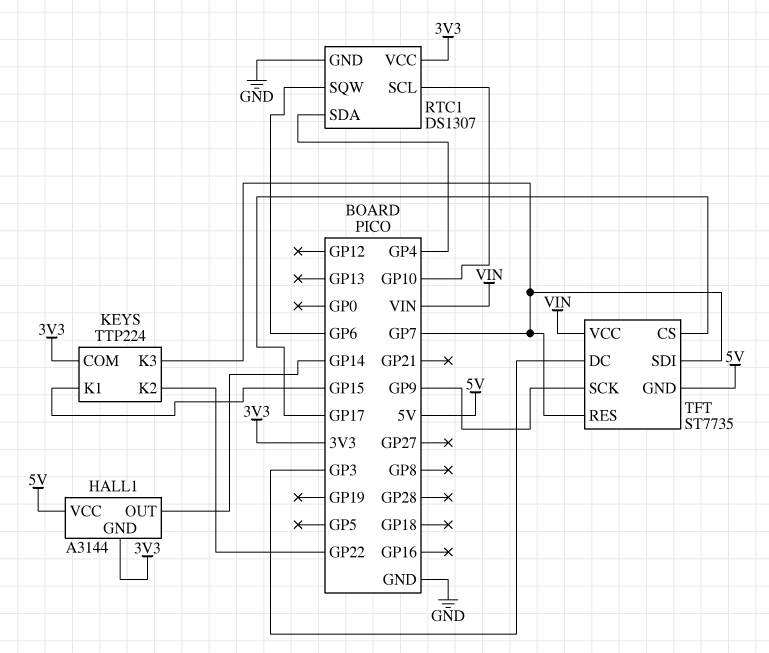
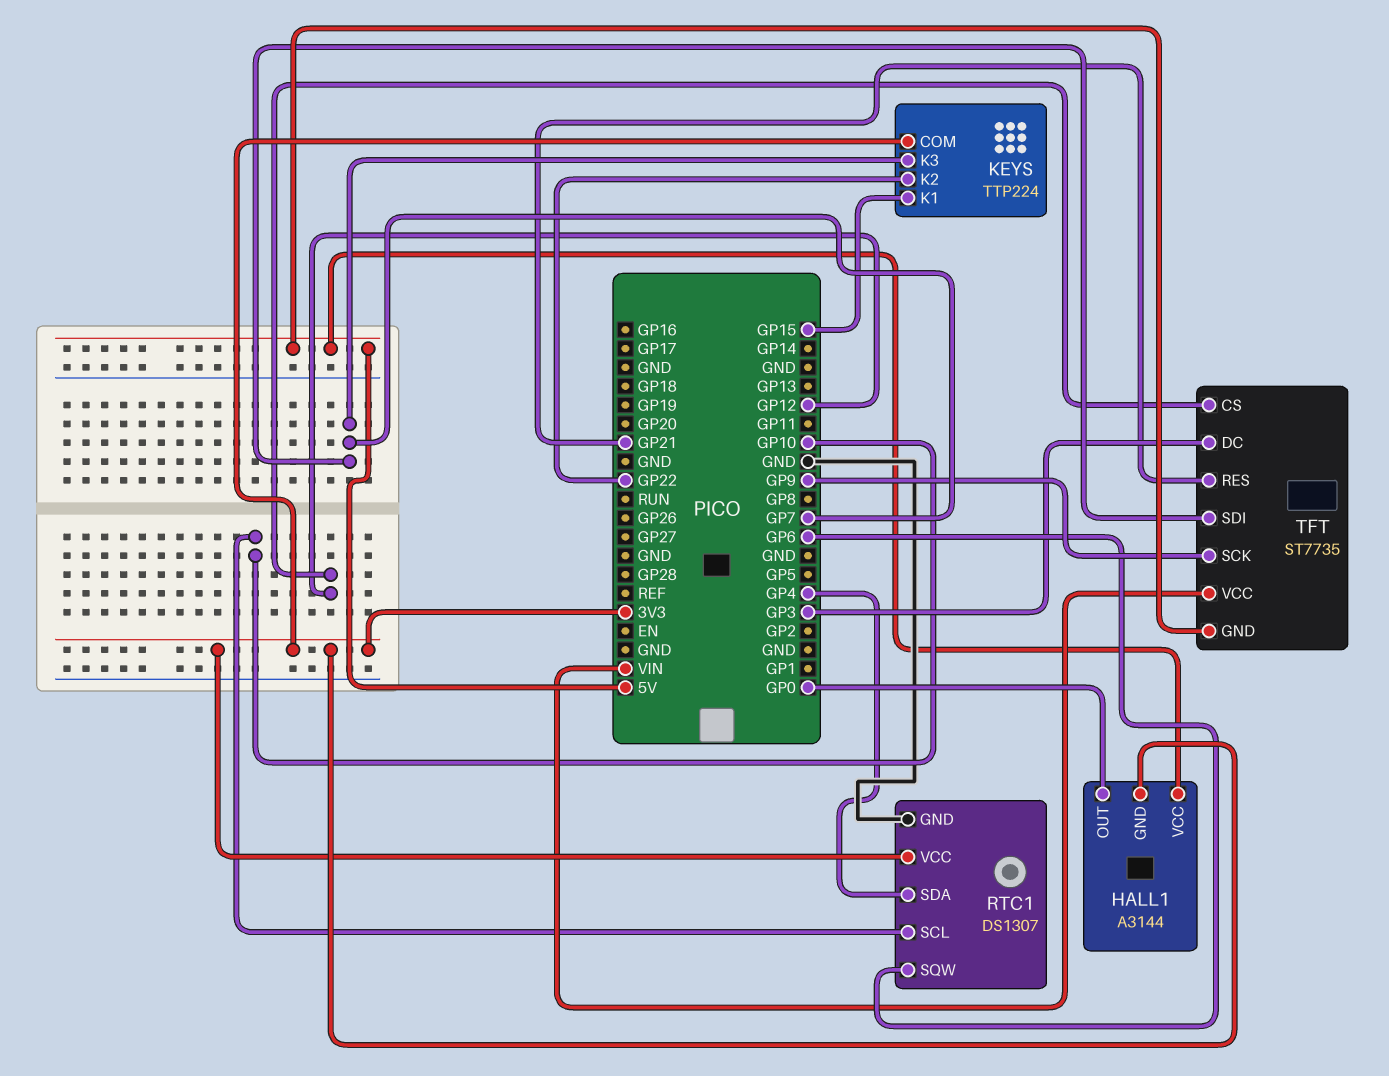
HALL1 pin OUT: GP14 -> GP0
TFT pin CS: GP17 -> GP12
TFT pin RES: GP7 -> GP21

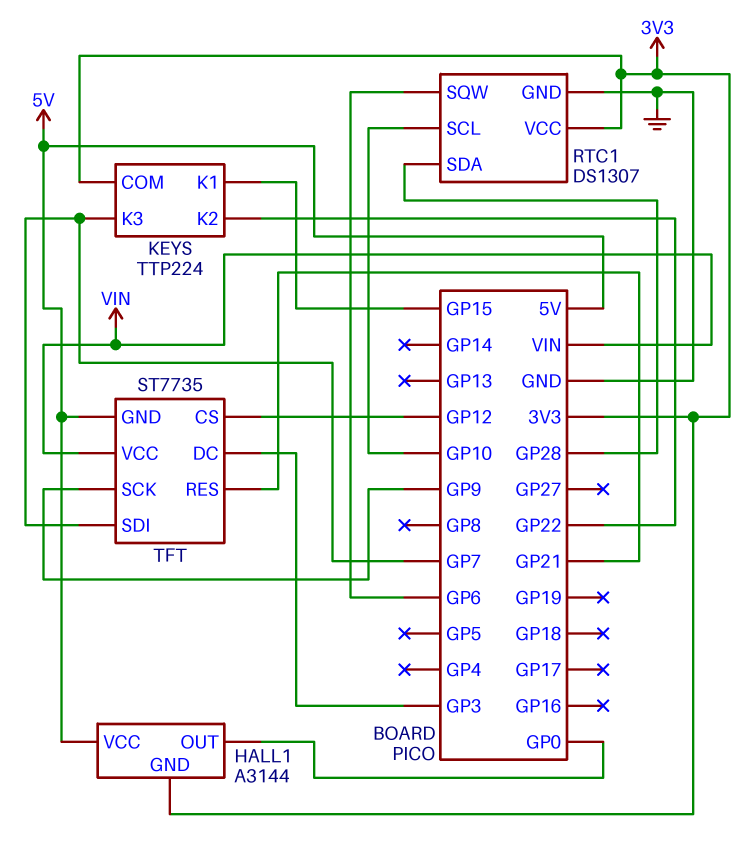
RTC1 pin SDA: GP4 -> GP28

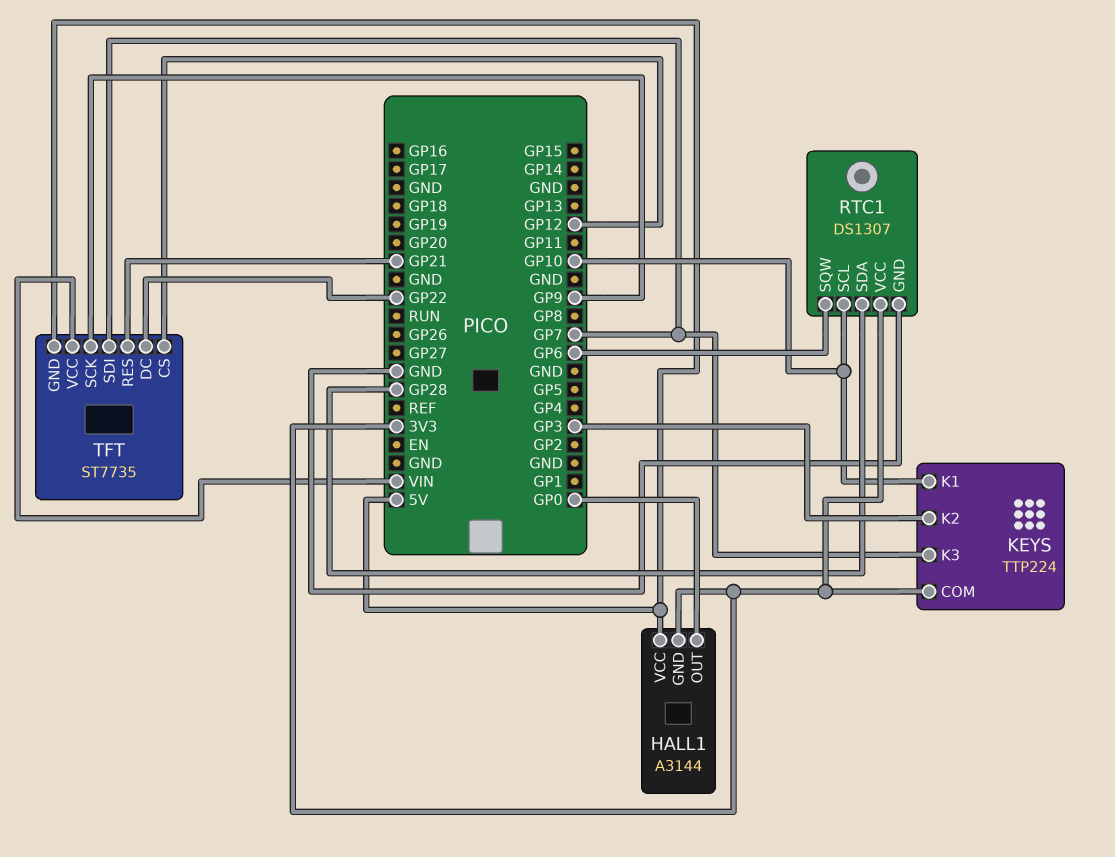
KEYS pin K1: GP15 -> GP10
KEYS pin K2: GP22 -> GP3
TFT pin DC: GP3 -> GP22

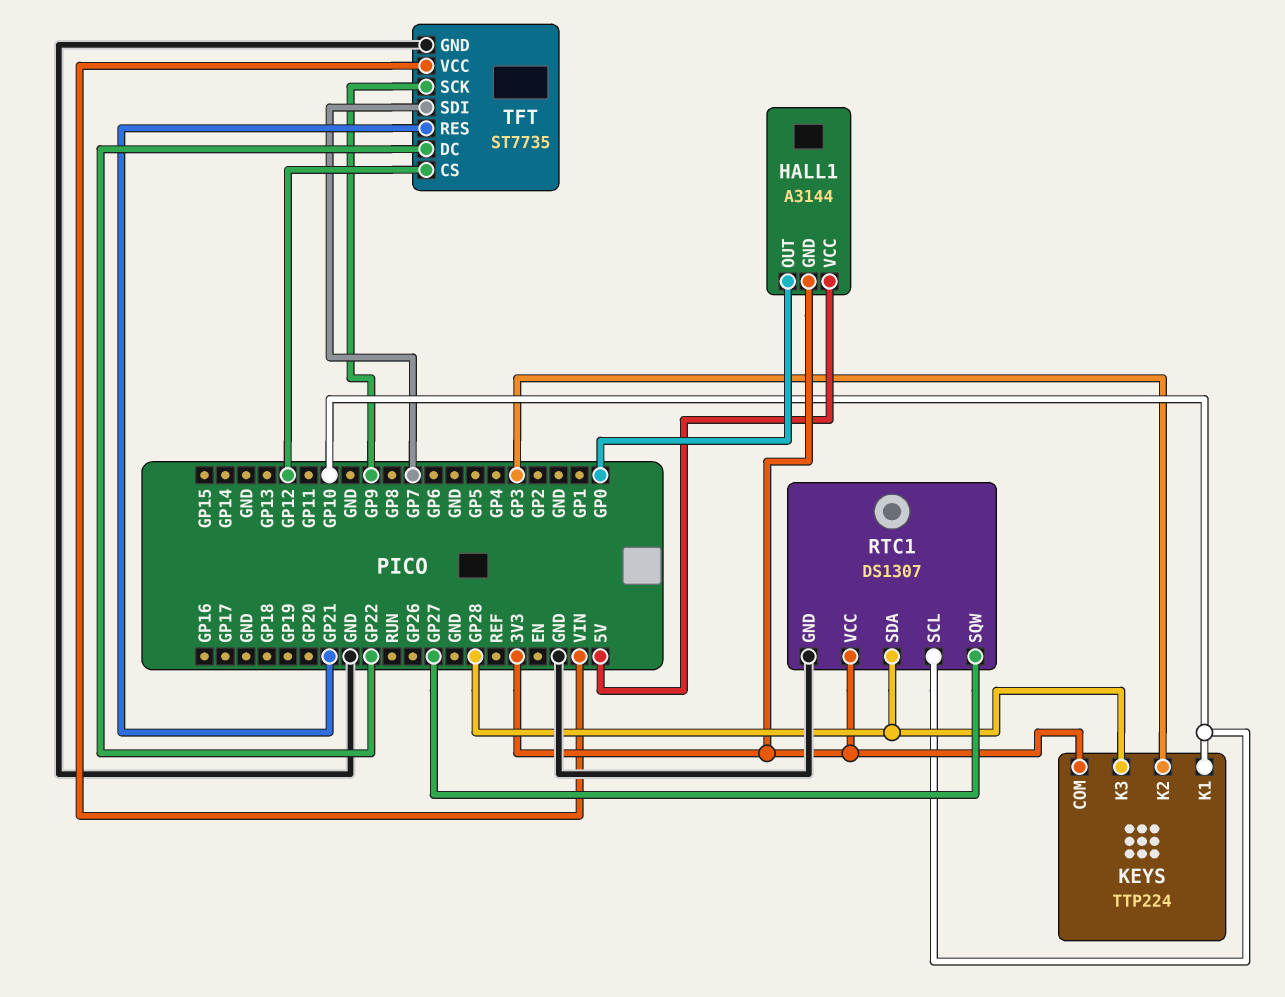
KEYS pin K3: GP7 -> GP28
RTC1 pin SQW: GP6 -> GP27
TFT pin GND: 5V -> GND

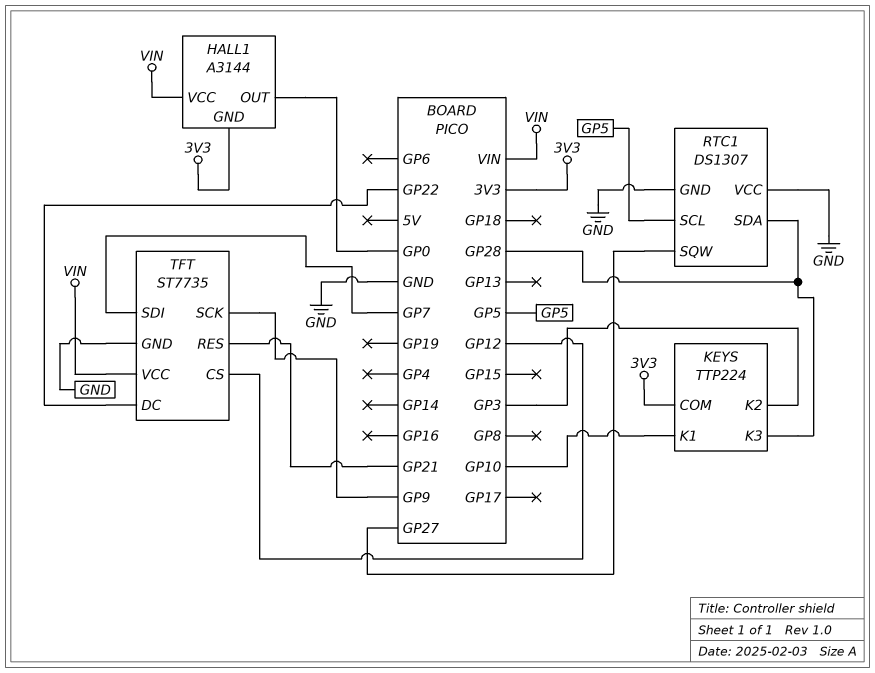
HALL1 pin VCC: 5V -> VIN
RTC1 pin SCL: GP10 -> GP5
RTC1 pin VCC: 3V3 -> GND

